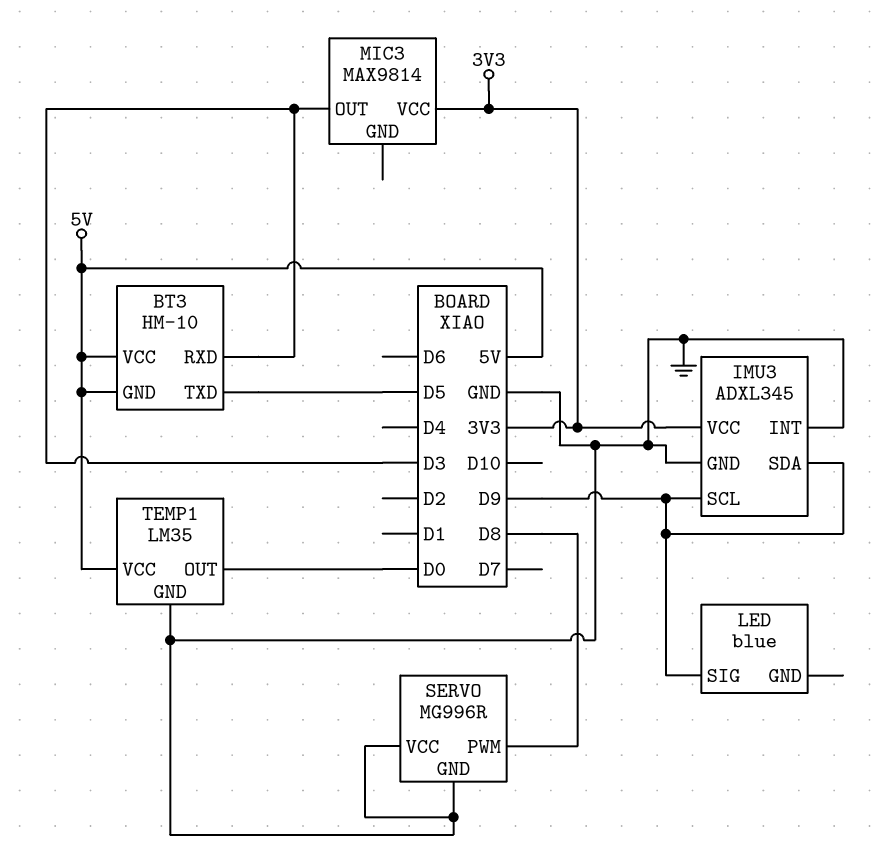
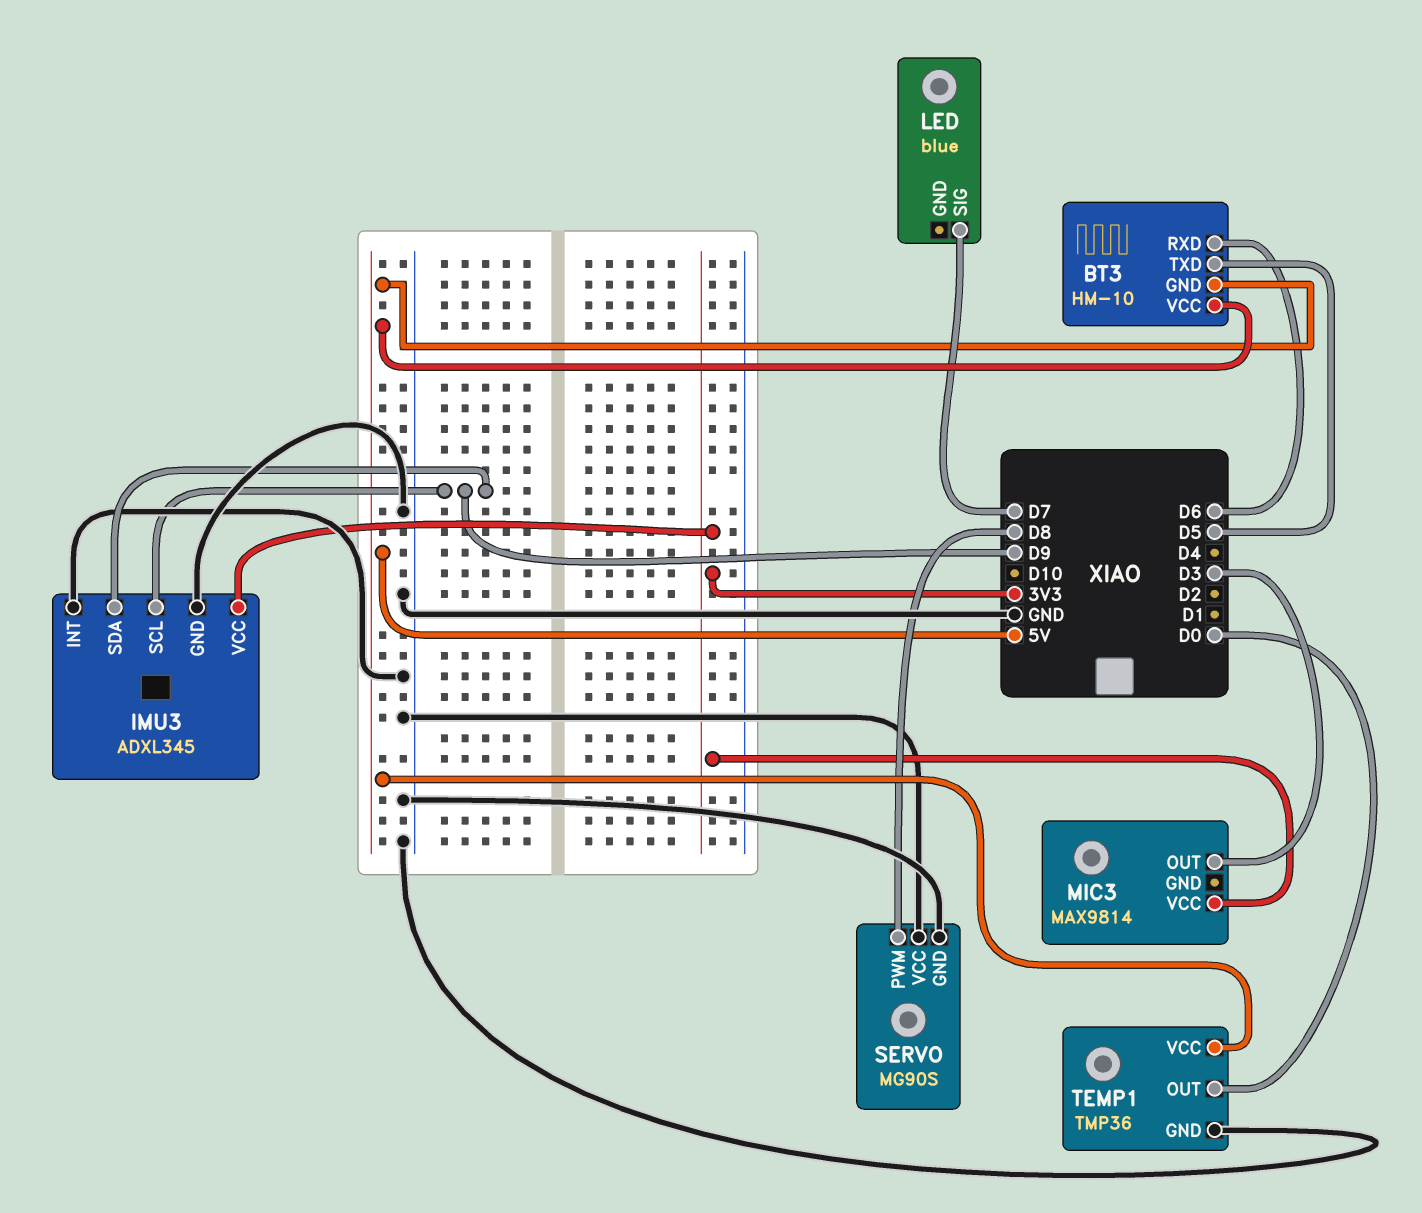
BT3 pin RXD: D3 -> D6
LED pin SIG: D9 -> D7
SERVO: MG996R -> MG90S
TEMP1: LM35 -> TMP36

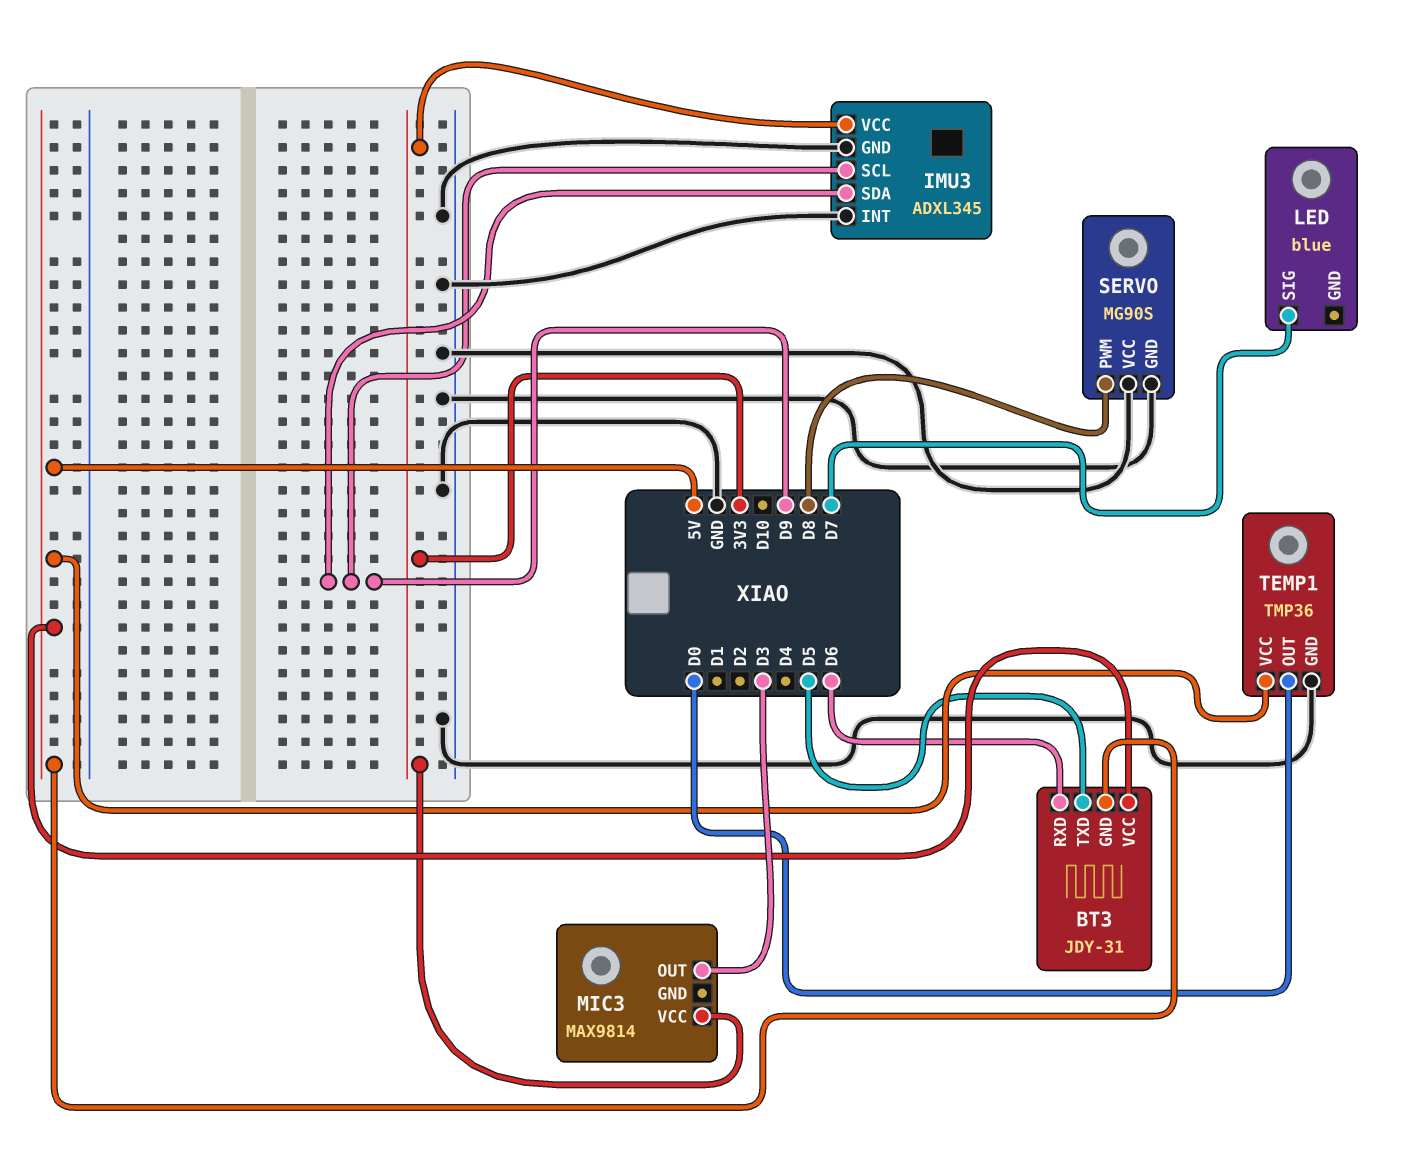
BT3: HM-10 -> JDY-31

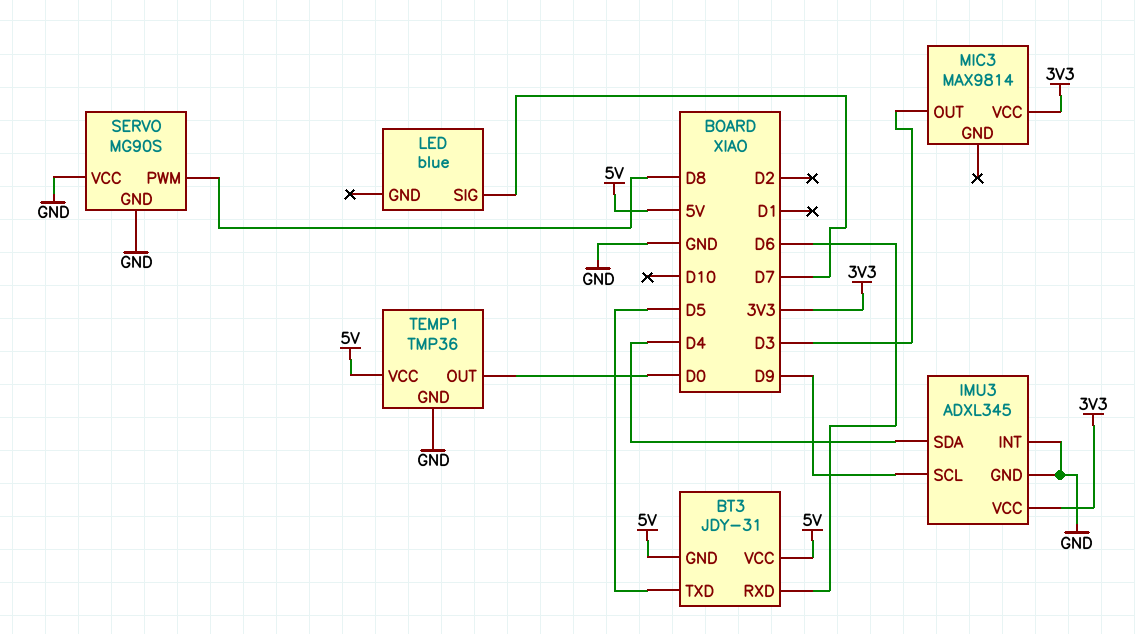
IMU3 pin SDA: D9 -> D4

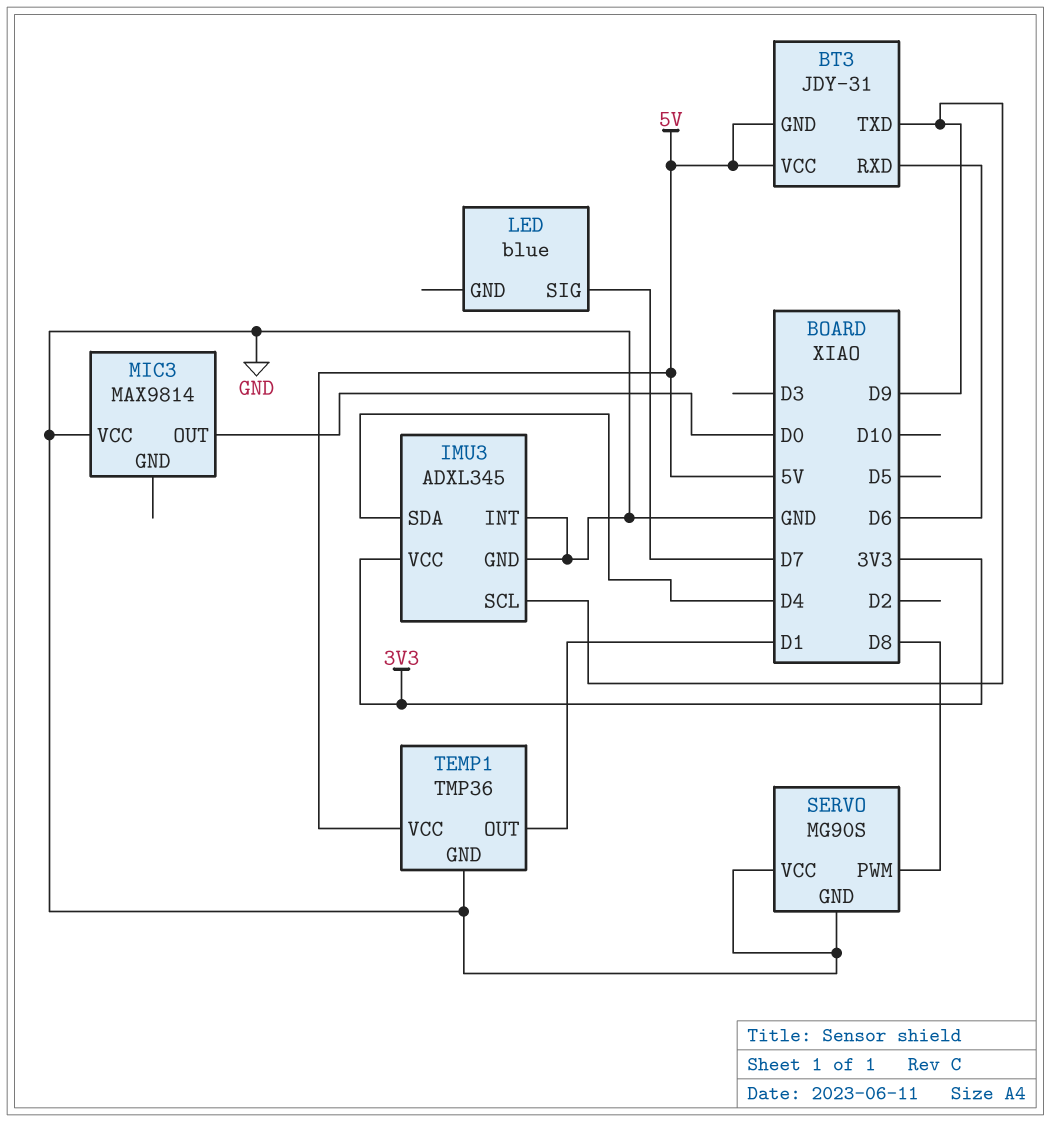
BT3 pin TXD: D5 -> D9
MIC3 pin OUT: D3 -> D0
MIC3 pin VCC: 3V3 -> GND
TEMP1 pin OUT: D0 -> D1

